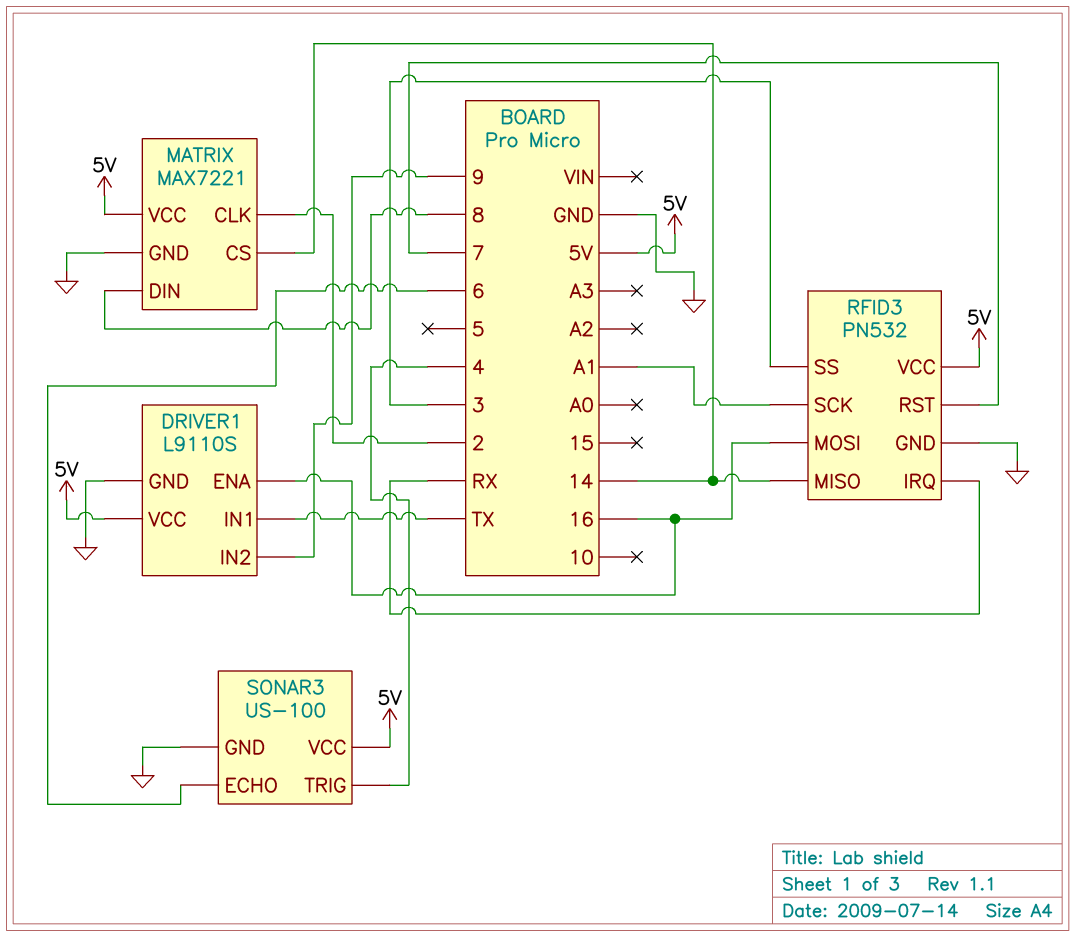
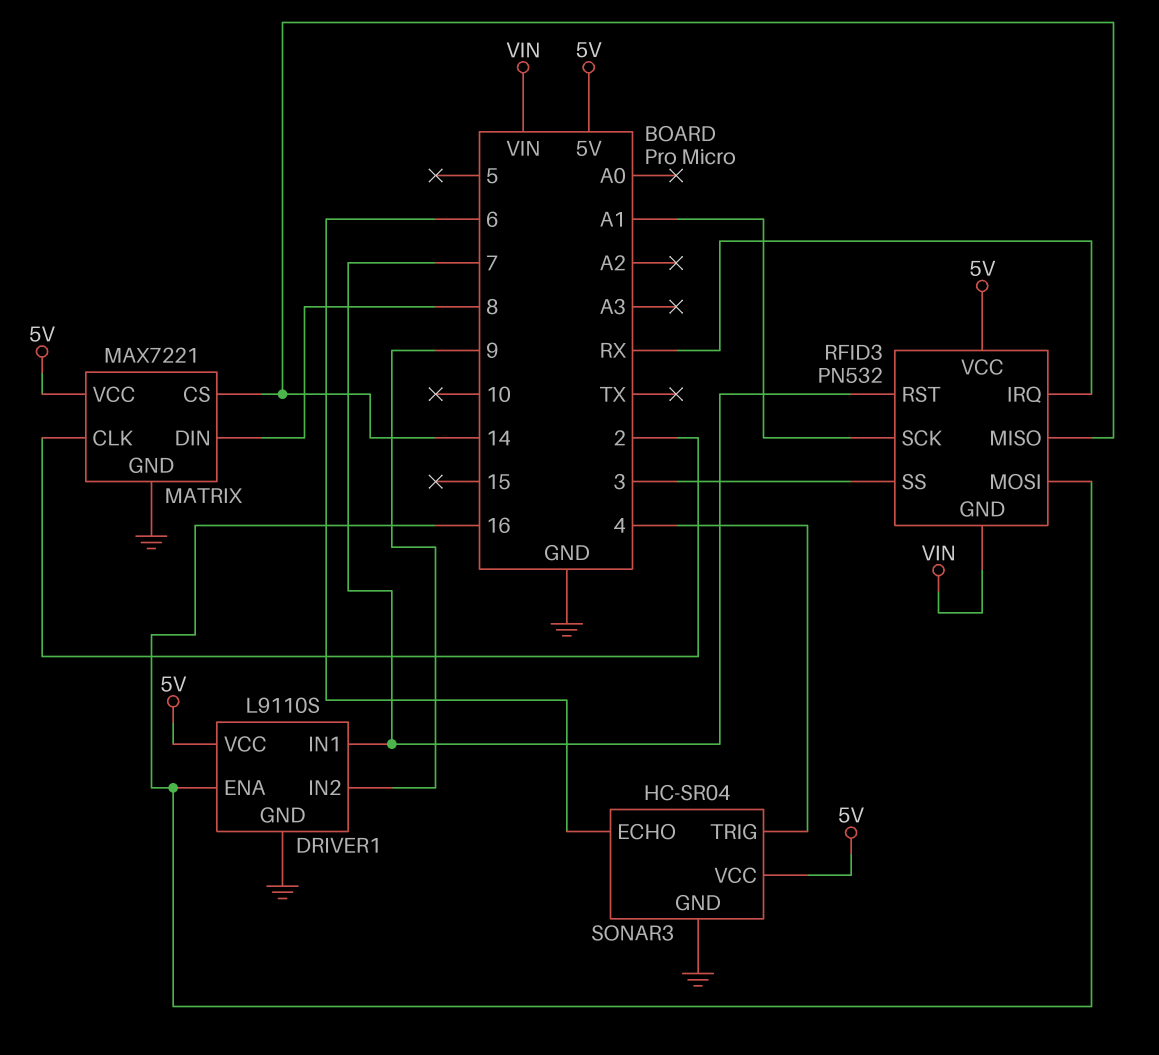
DRIVER1 pin IN1: TX -> 7
RFID3 pin GND: GND -> VIN
SONAR3: US-100 -> HC-SR04

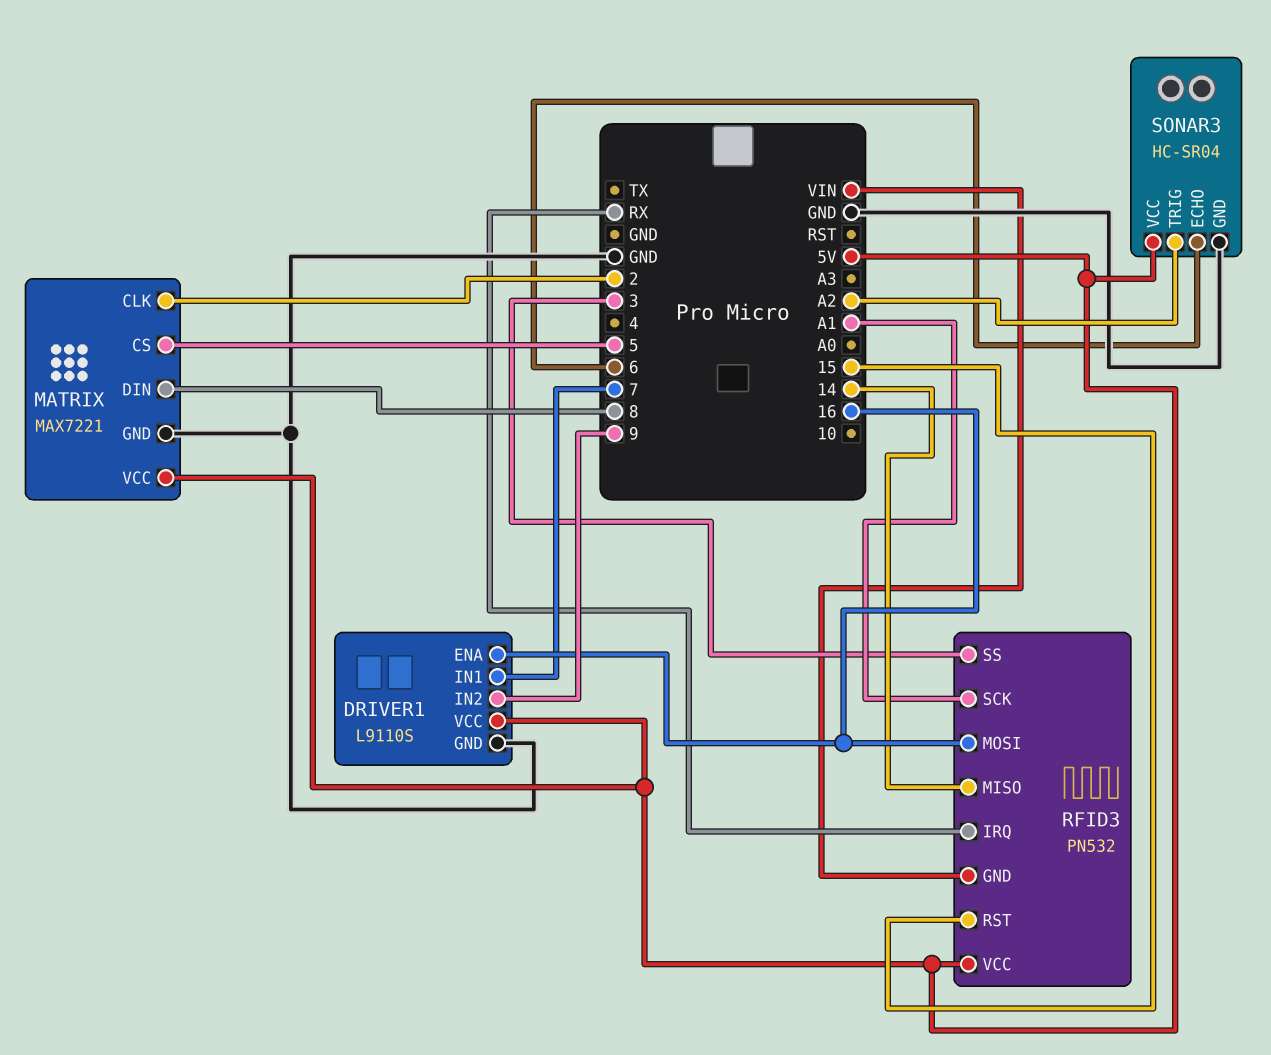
MATRIX pin CS: 14 -> 5
RFID3 pin RST: 7 -> 15
SONAR3 pin TRIG: 4 -> A2

